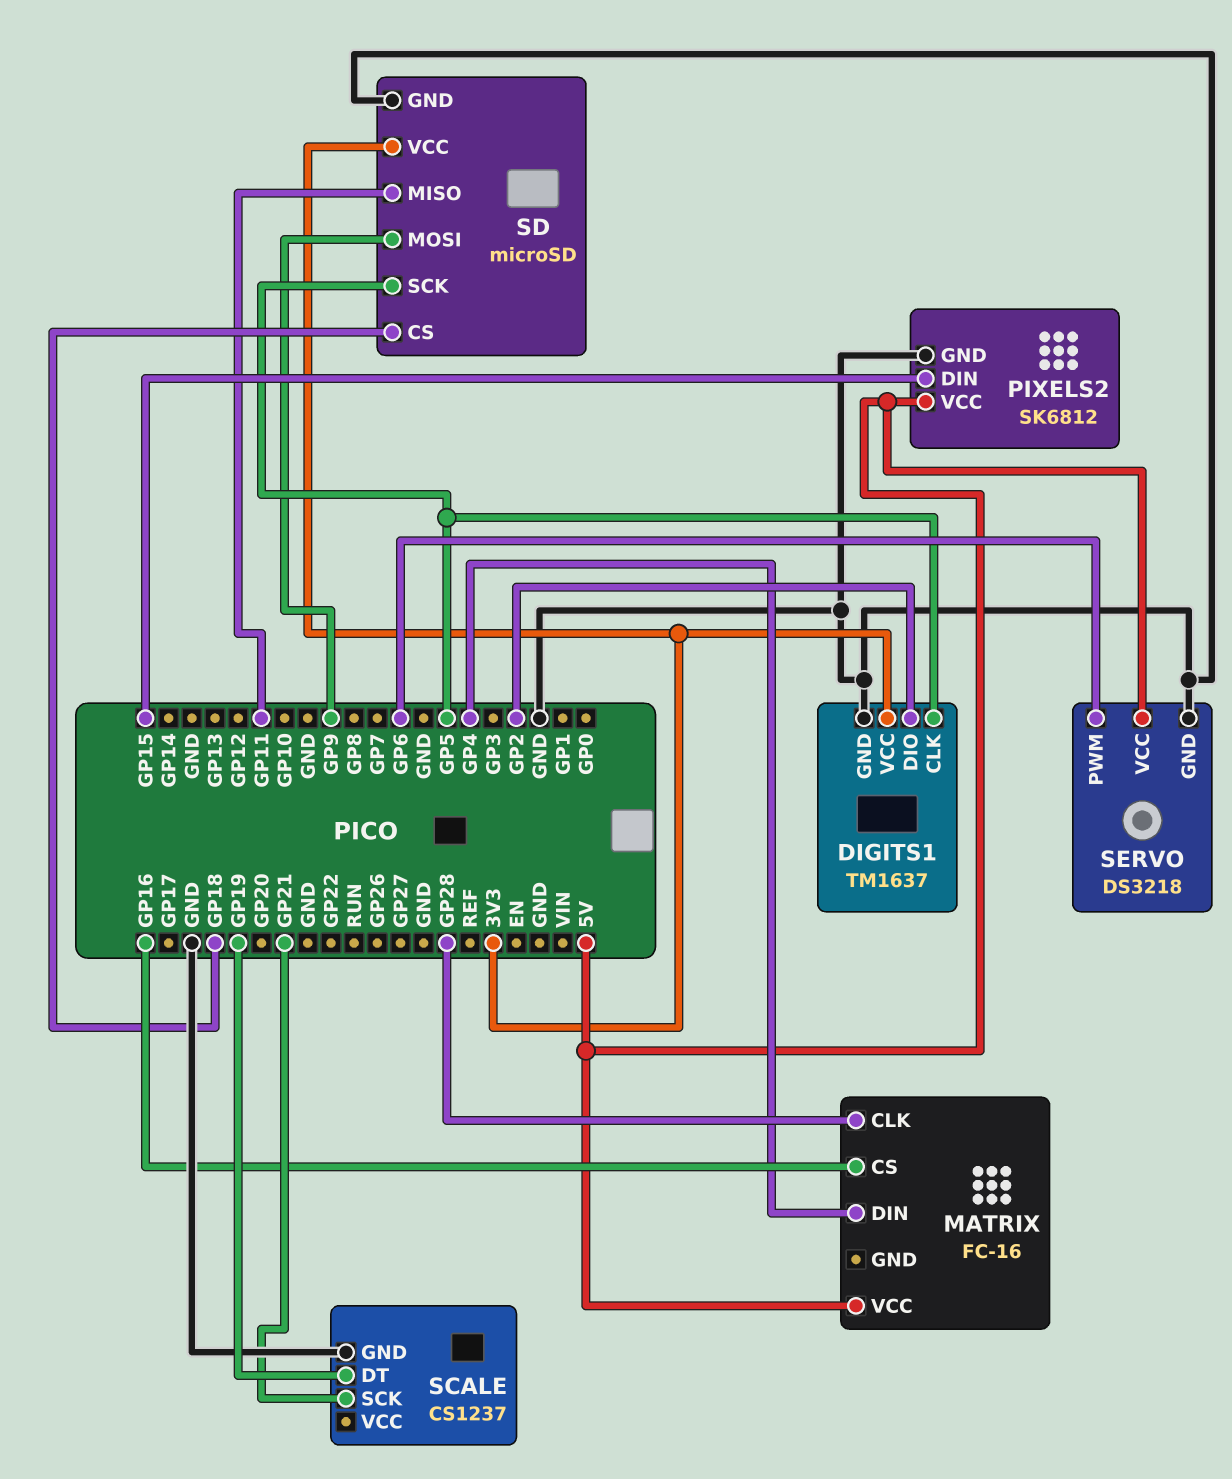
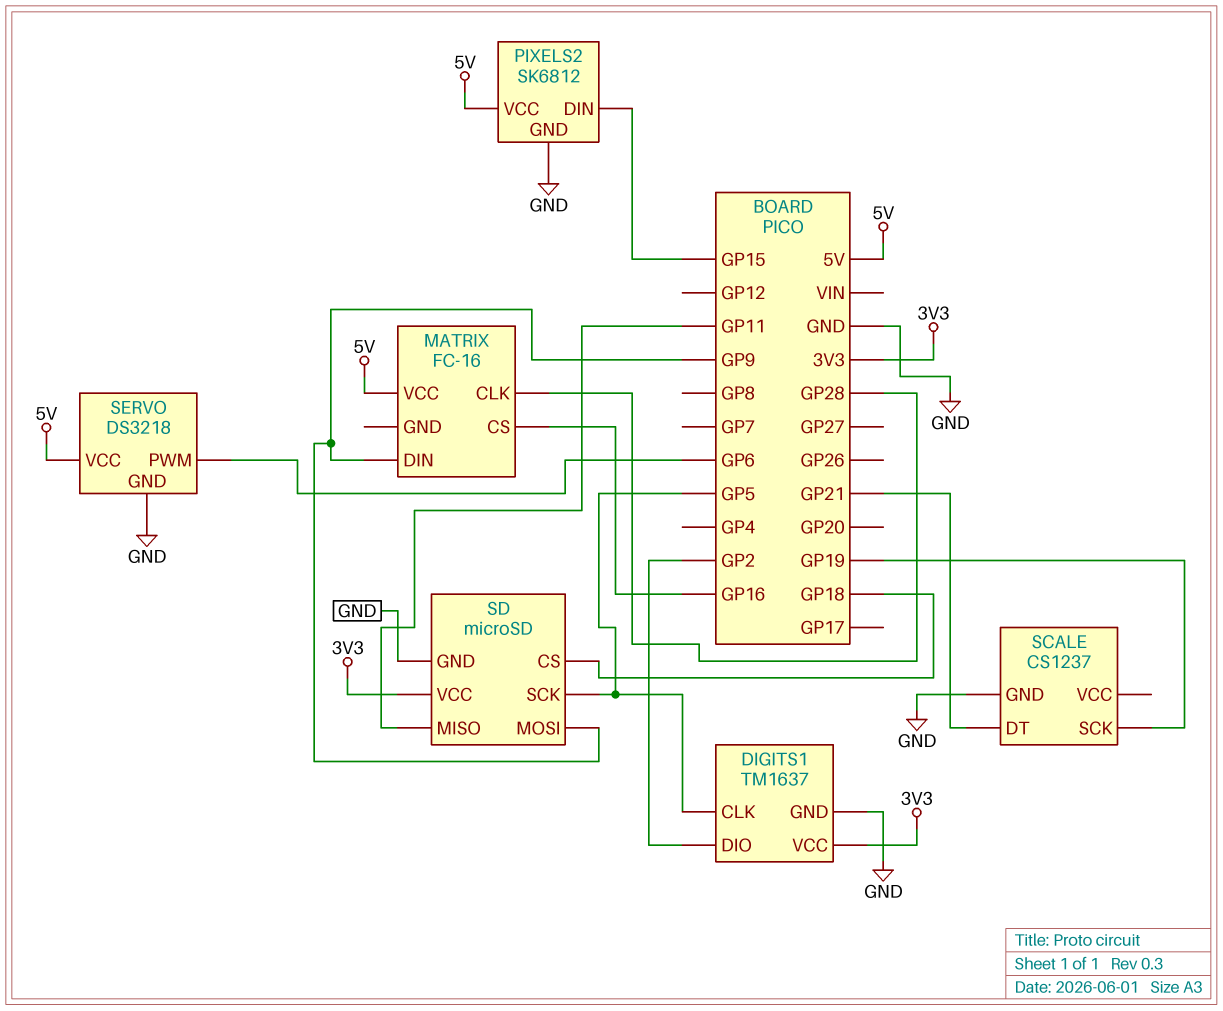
MATRIX pin DIN: GP4 -> GP9
SCALE pin DT: GP19 -> GP21
SCALE pin SCK: GP21 -> GP19

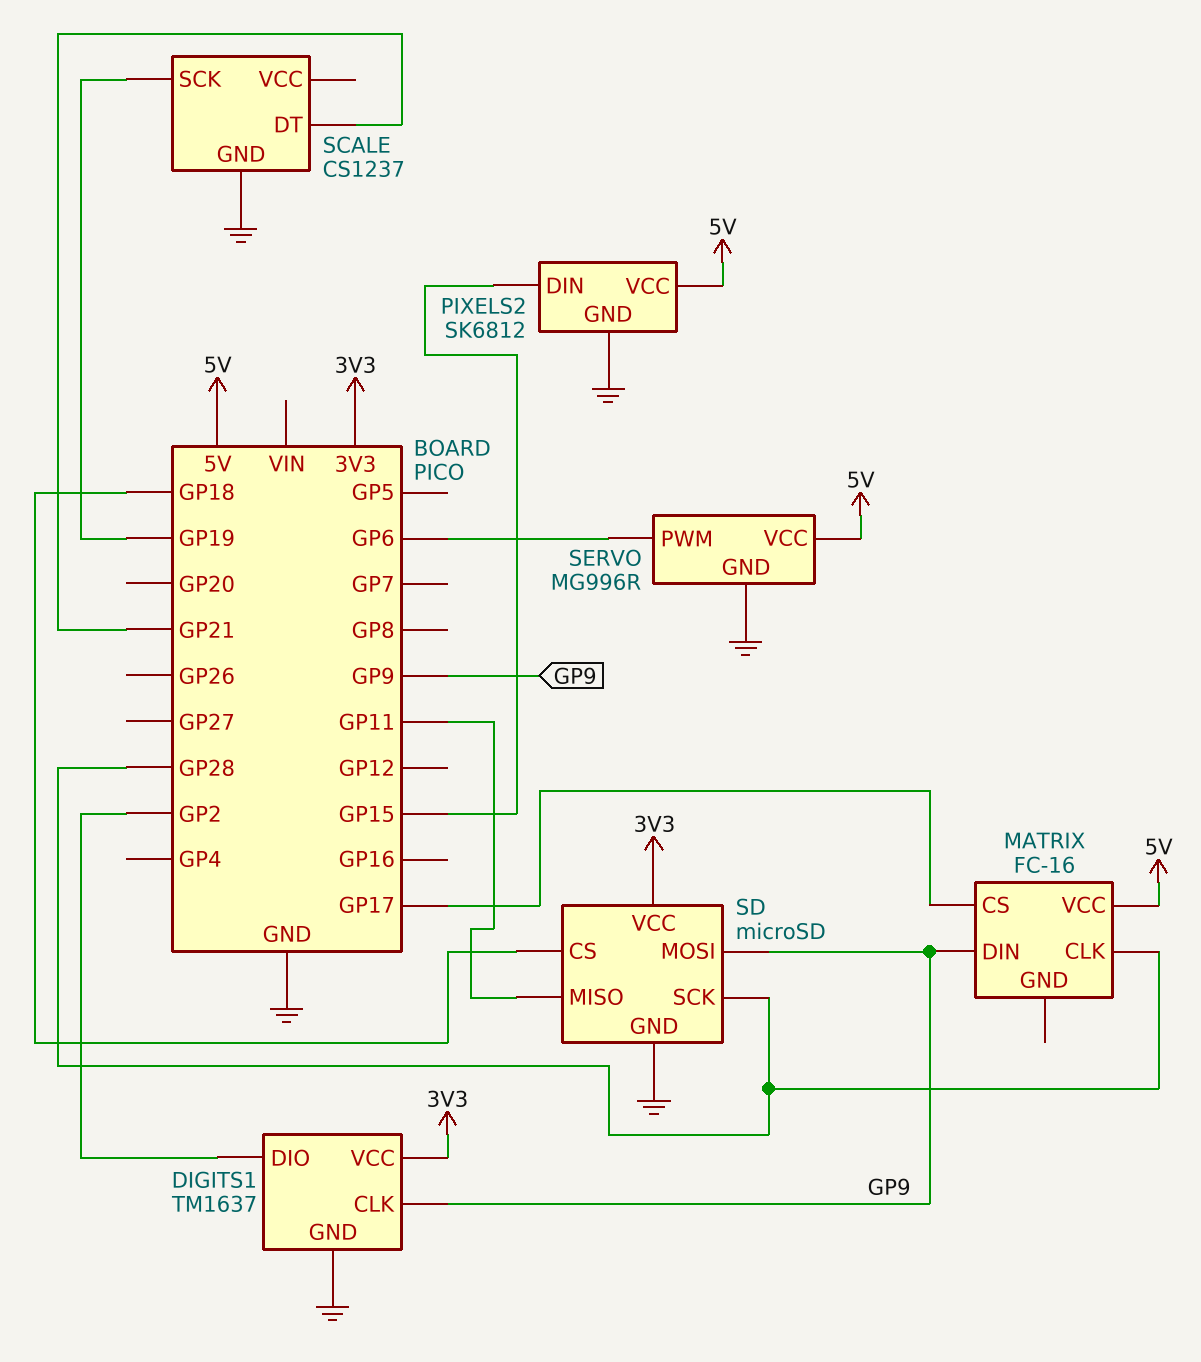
DIGITS1 pin CLK: GP5 -> GP9
MATRIX pin CS: GP16 -> GP17
SD pin SCK: GP5 -> GP28
SERVO: DS3218 -> MG996R

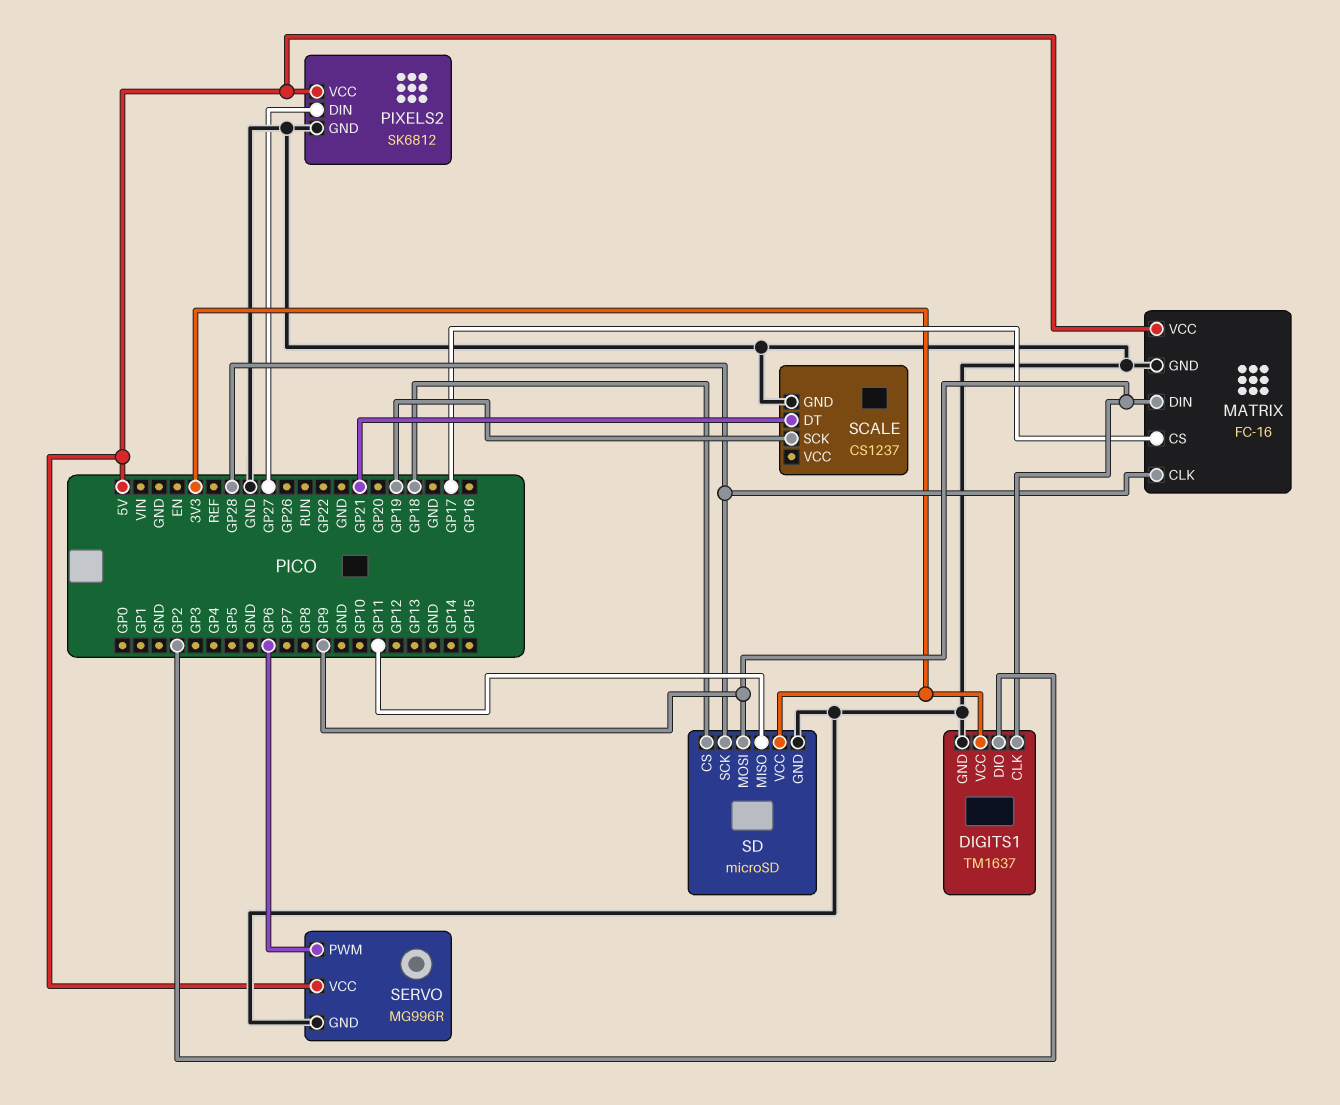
MATRIX pin GND: none -> GND
PIXELS2 pin DIN: GP15 -> GP27

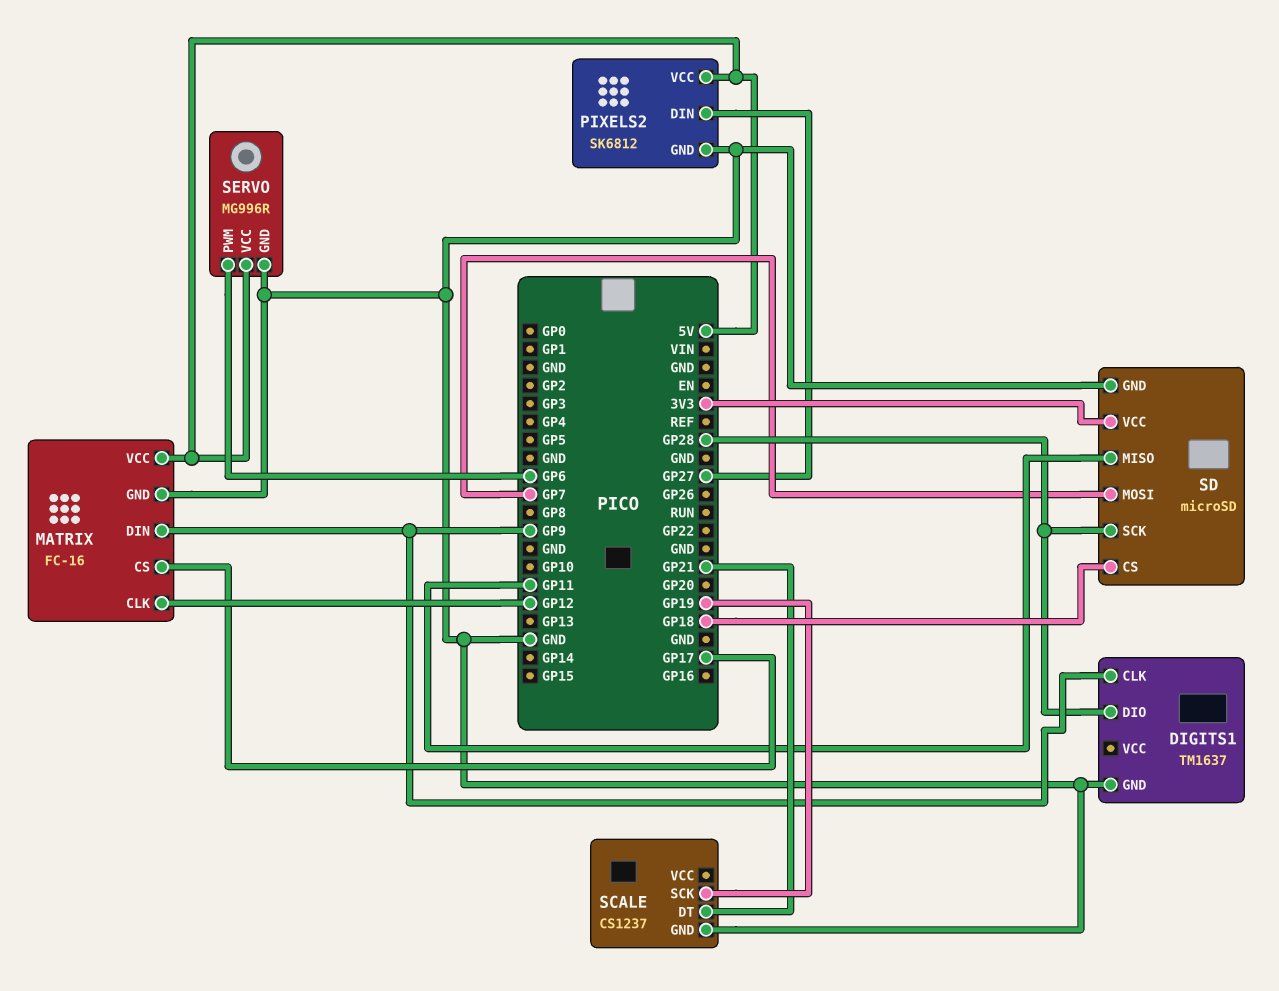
DIGITS1 pin DIO: GP2 -> GP28
DIGITS1 pin VCC: 3V3 -> none
MATRIX pin CLK: GP28 -> GP12
SD pin MOSI: GP9 -> GP7

